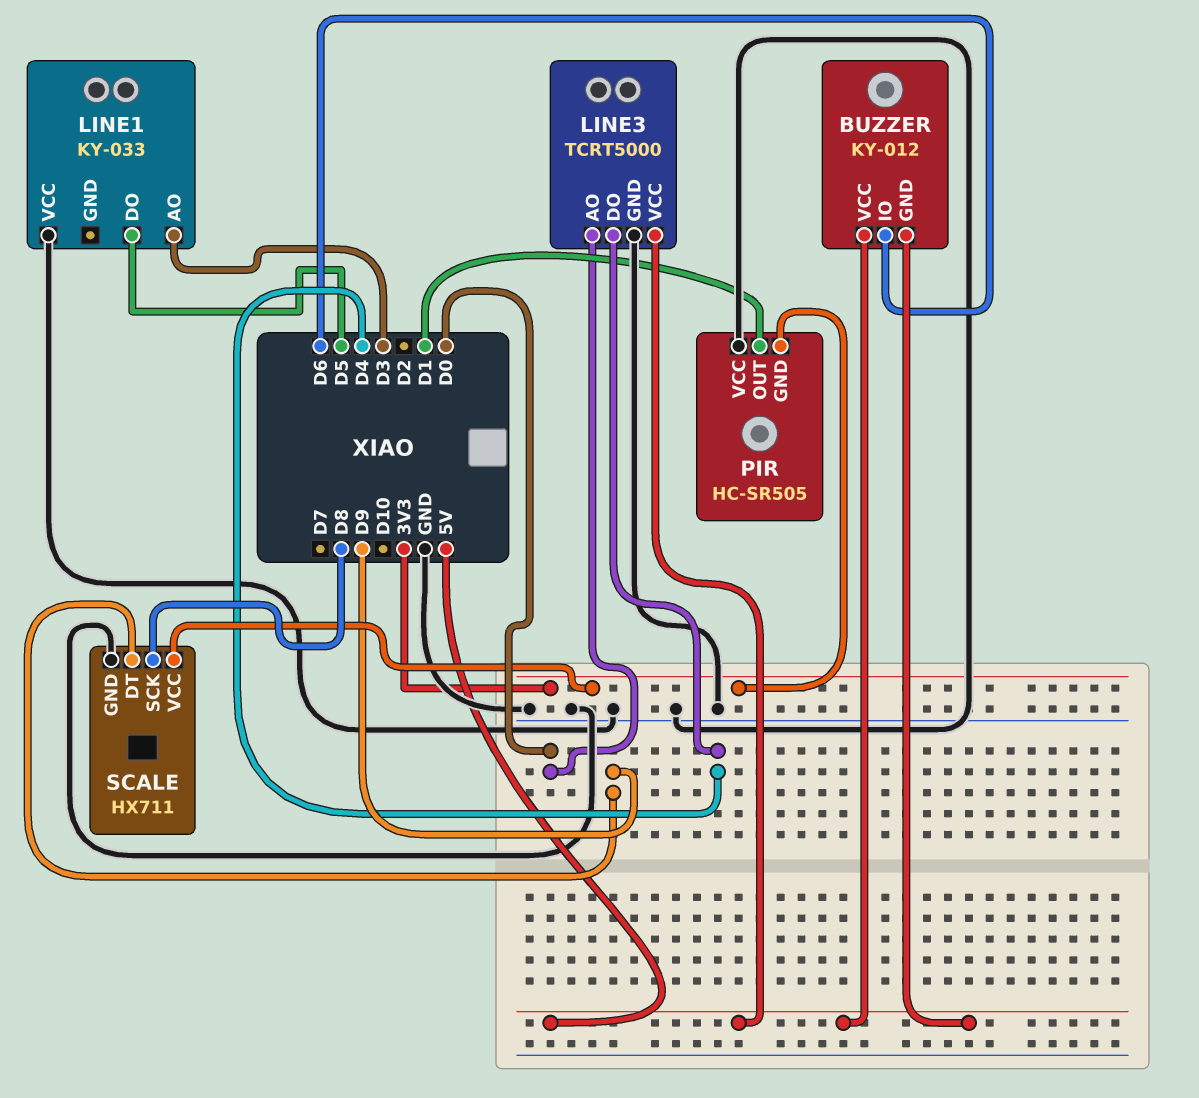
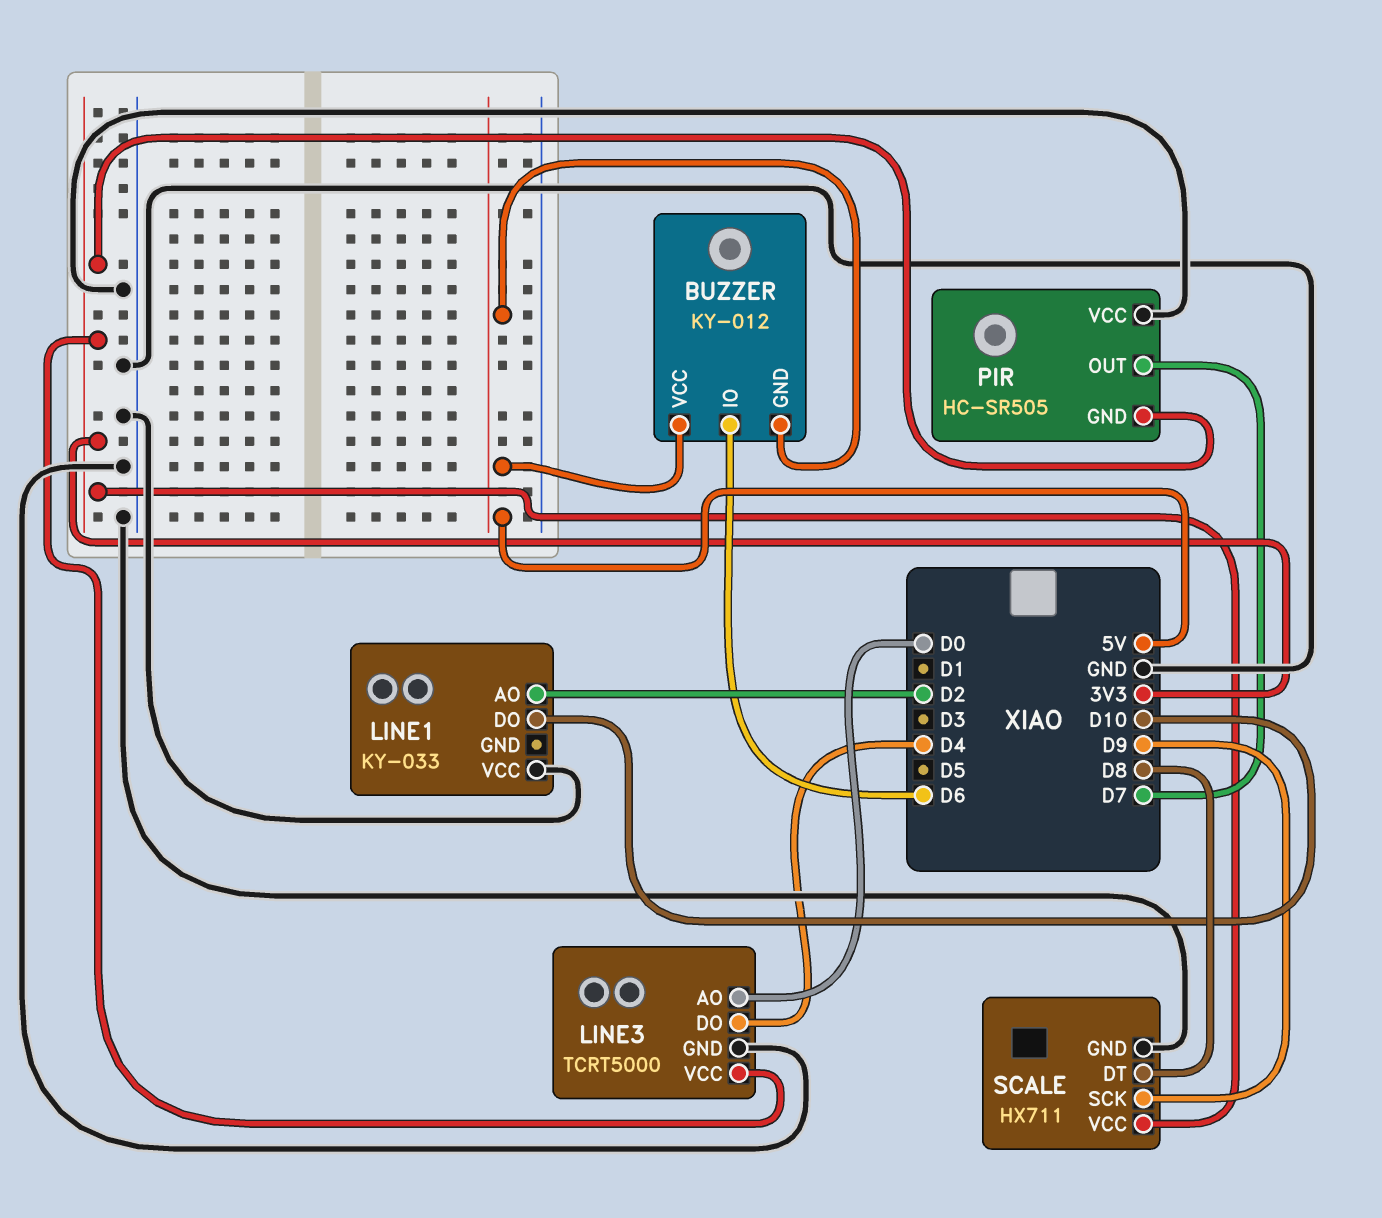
LINE1 pin AO: D3 -> D2
LINE1 pin DO: D5 -> D10
LINE3 pin VCC: 5V -> 3V3
PIR pin OUT: D1 -> D7
SCALE pin DT: D9 -> D8
SCALE pin SCK: D8 -> D9

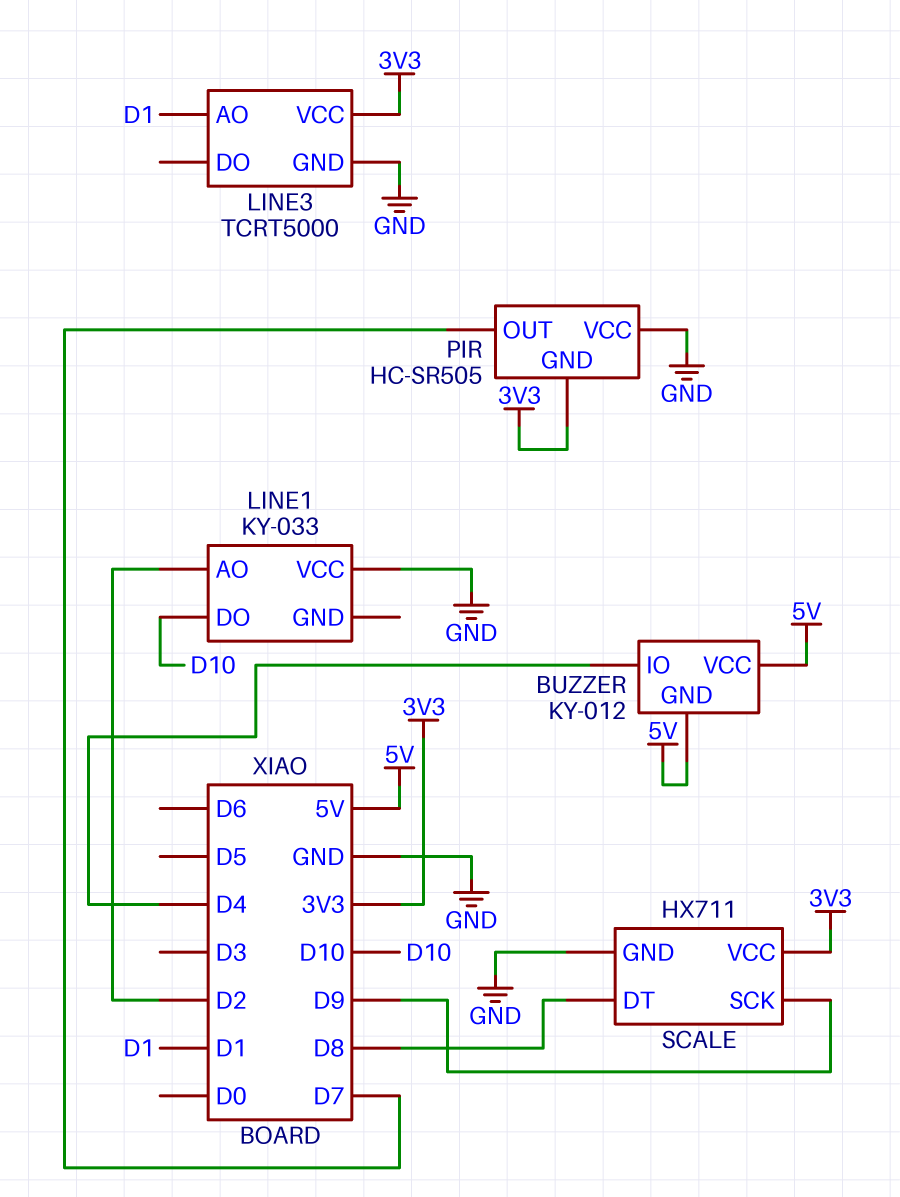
BUZZER pin IO: D6 -> D4
LINE3 pin AO: D0 -> D1
LINE3 pin DO: D4 -> none

